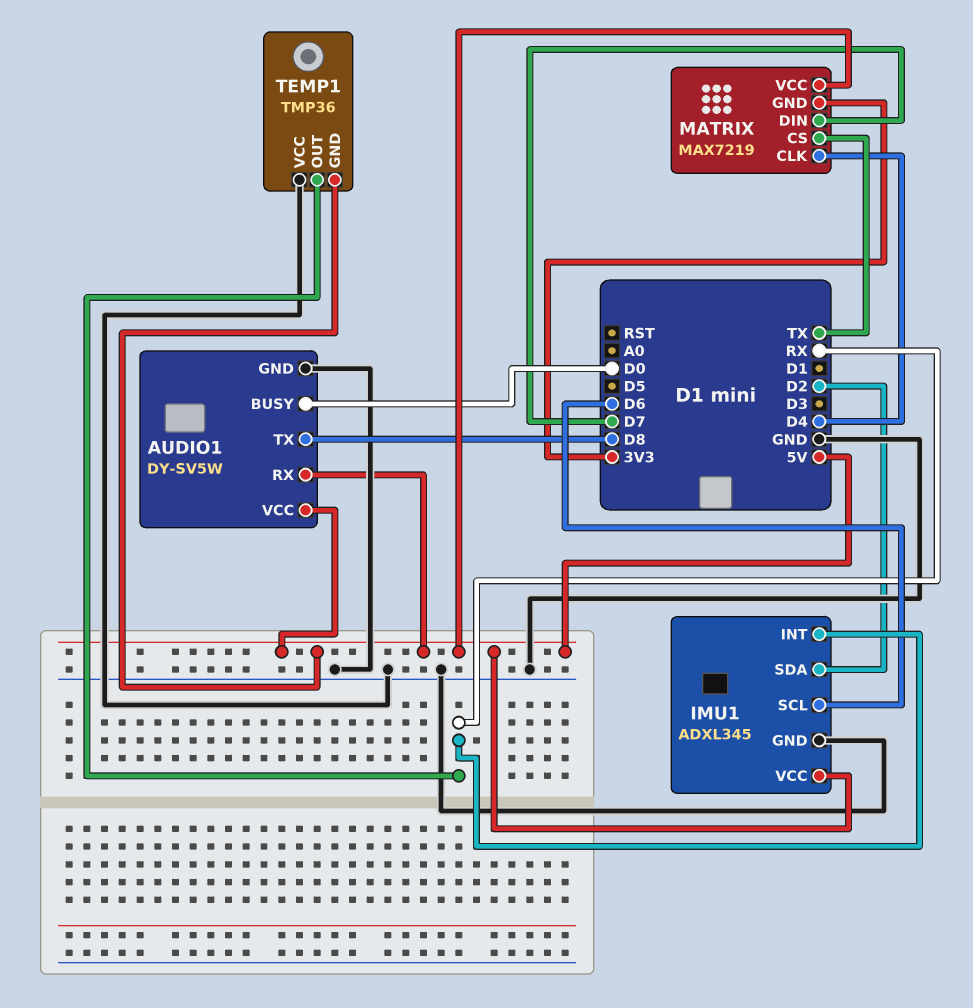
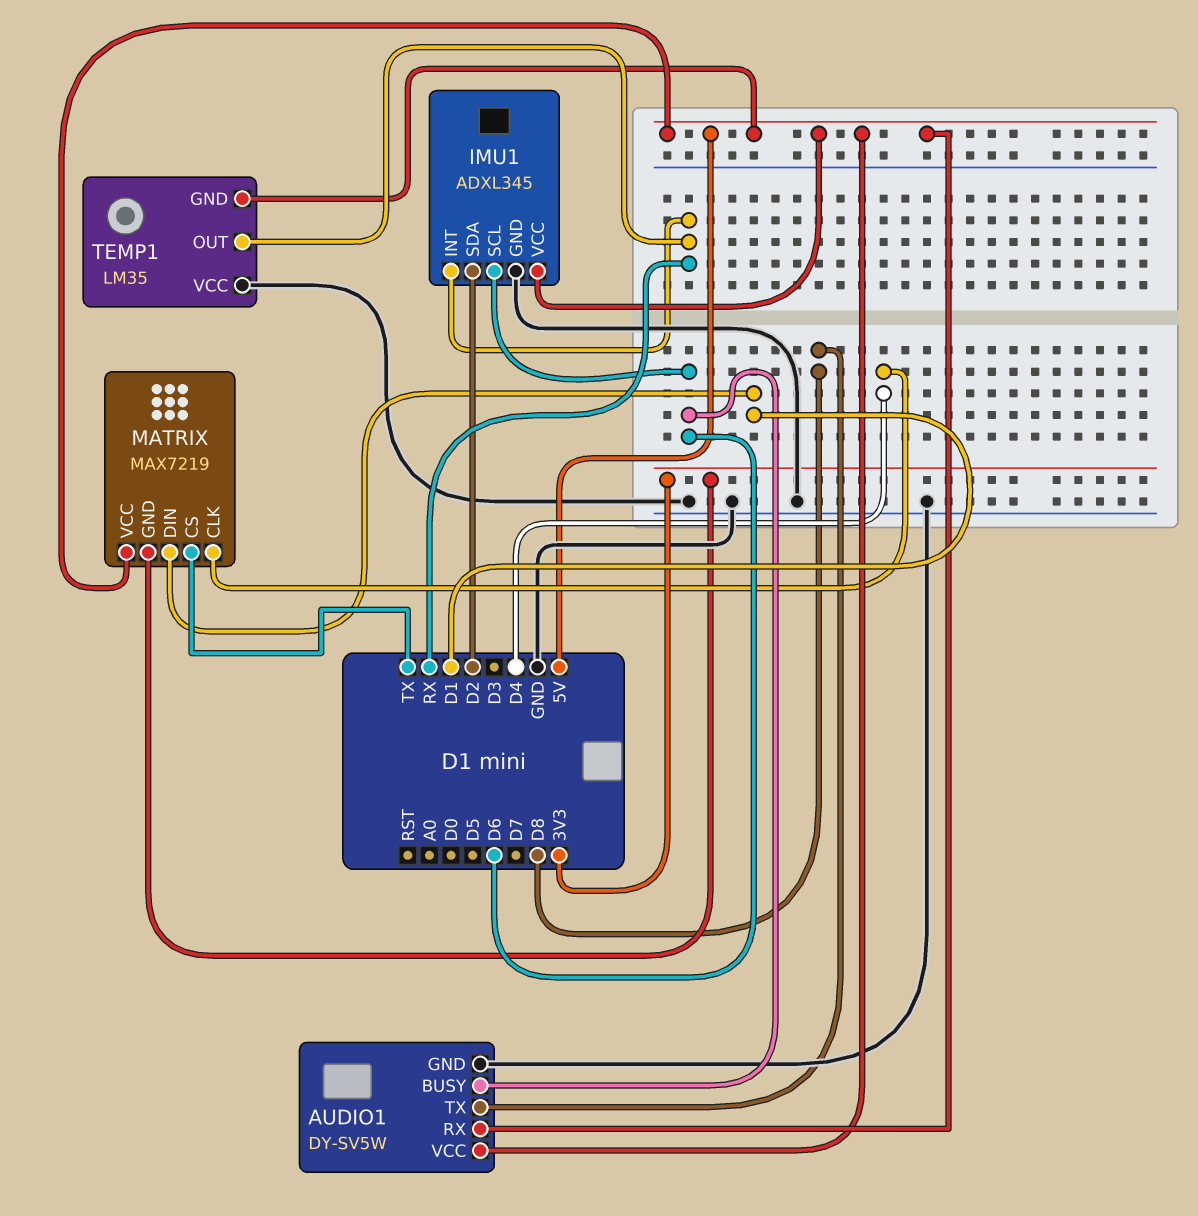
AUDIO1 pin BUSY: D0 -> D6
MATRIX pin DIN: D7 -> D1
TEMP1: TMP36 -> LM35

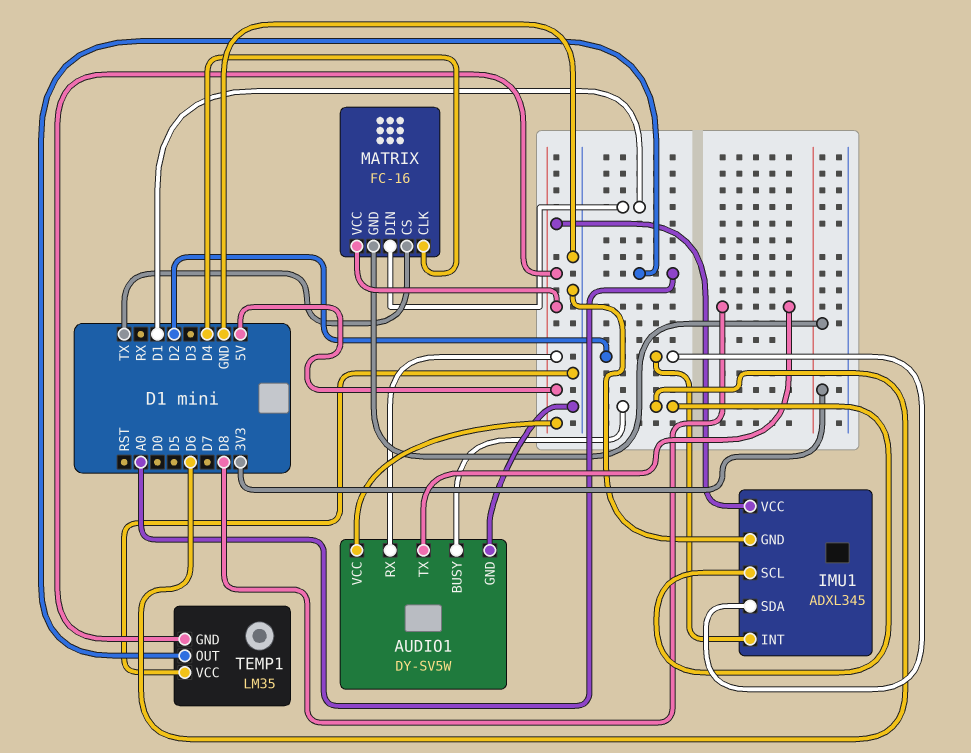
IMU1 pin INT: RX -> D2
MATRIX: MAX7219 -> FC-16
TEMP1 pin OUT: RX -> A0

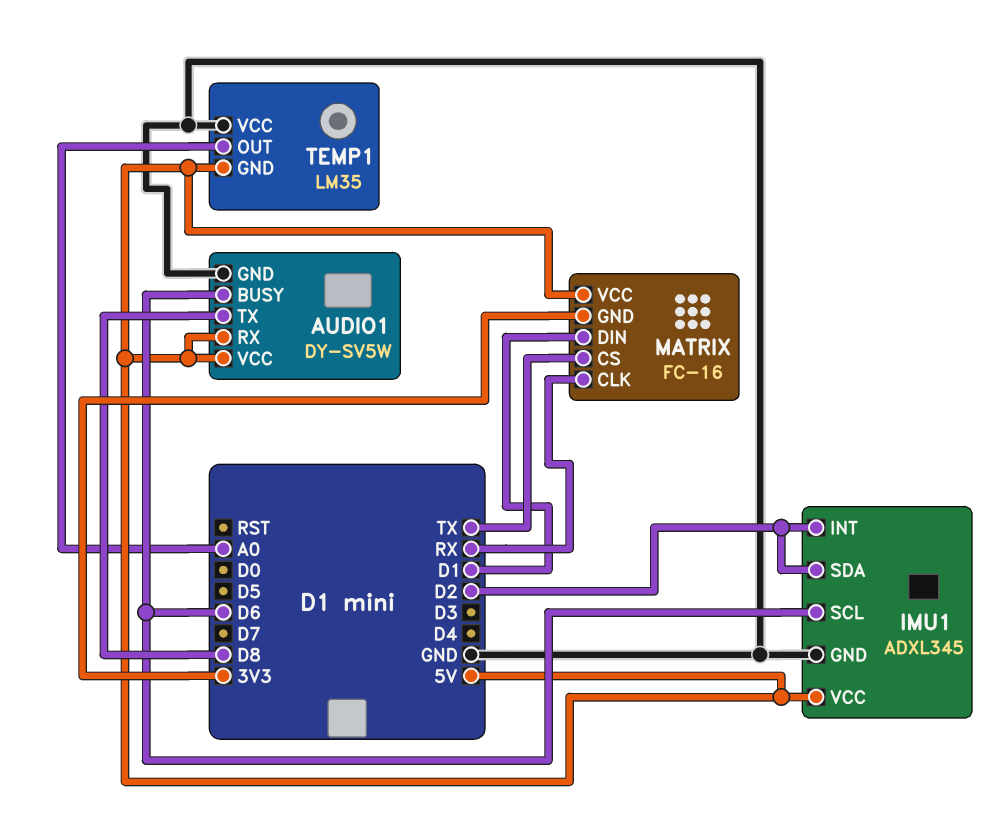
MATRIX pin CLK: D4 -> RX

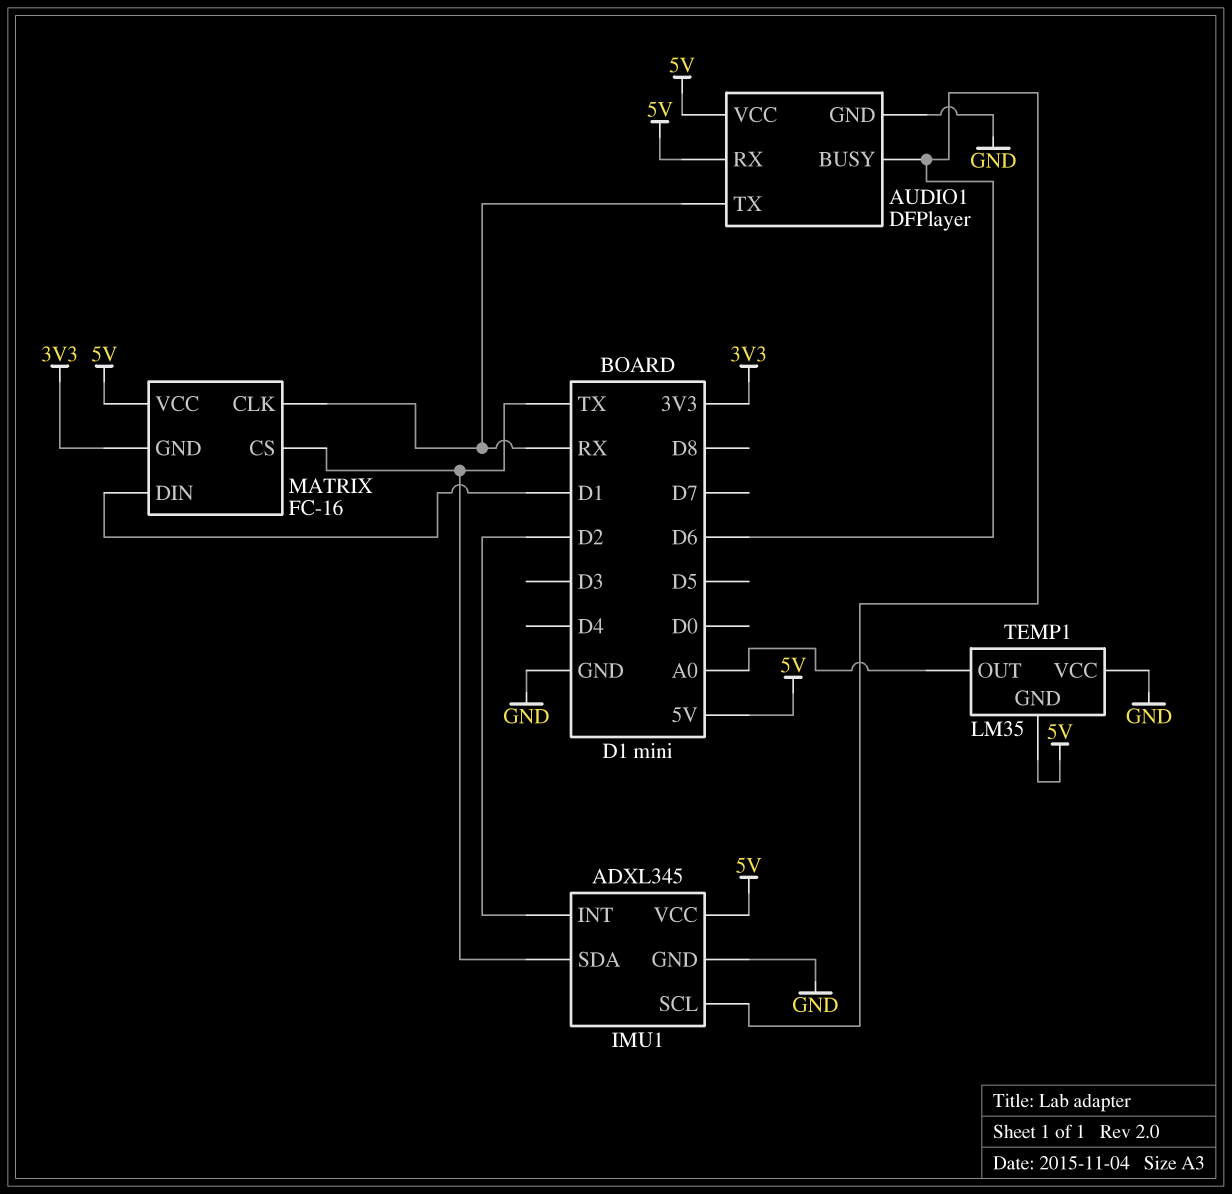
AUDIO1: DY-SV5W -> DFPlayer
AUDIO1 pin TX: D8 -> RX
IMU1 pin SDA: D2 -> TX

